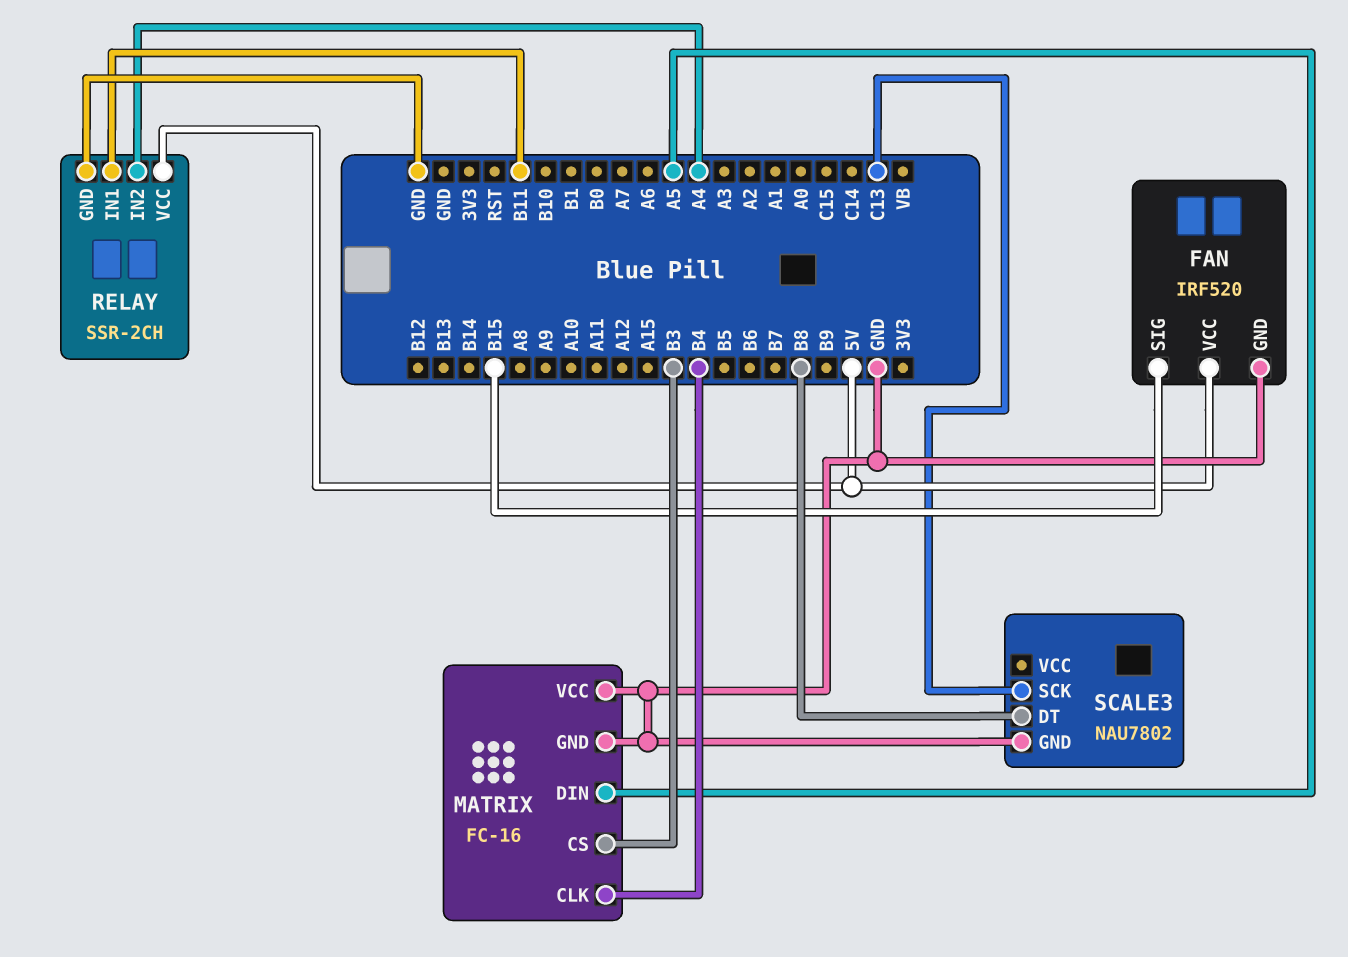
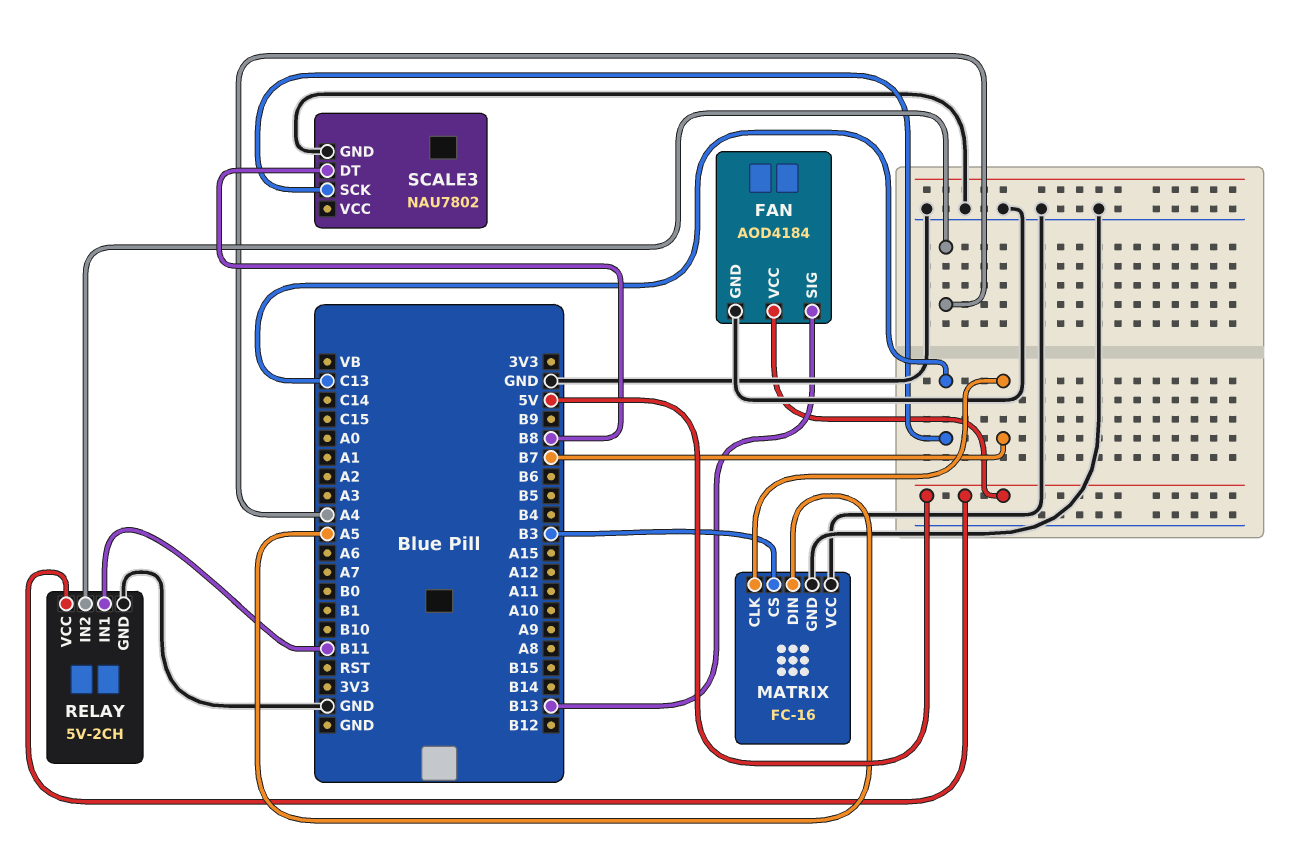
FAN: IRF520 -> AOD4184
FAN pin SIG: B15 -> B13
MATRIX pin CLK: B4 -> B7
RELAY: SSR-2CH -> 5V-2CH

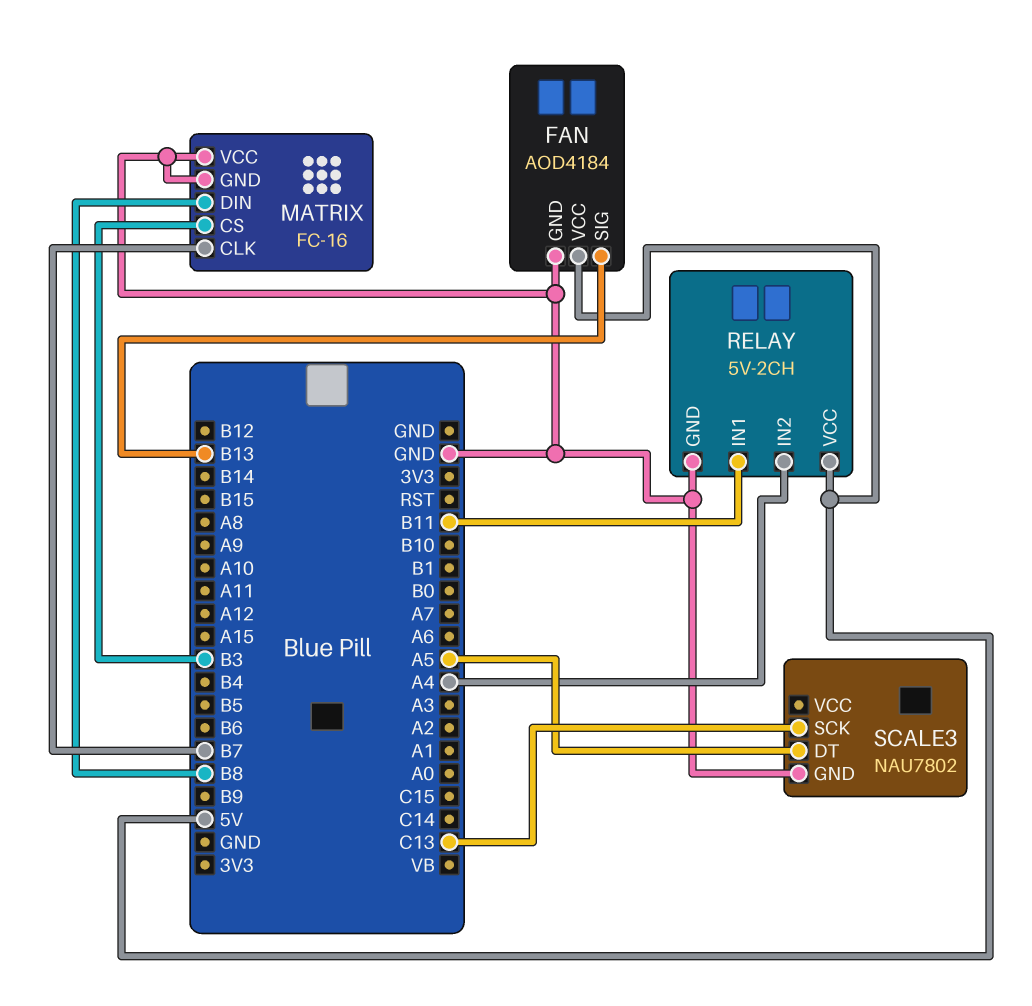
MATRIX pin DIN: A5 -> B8
SCALE3 pin DT: B8 -> A5

